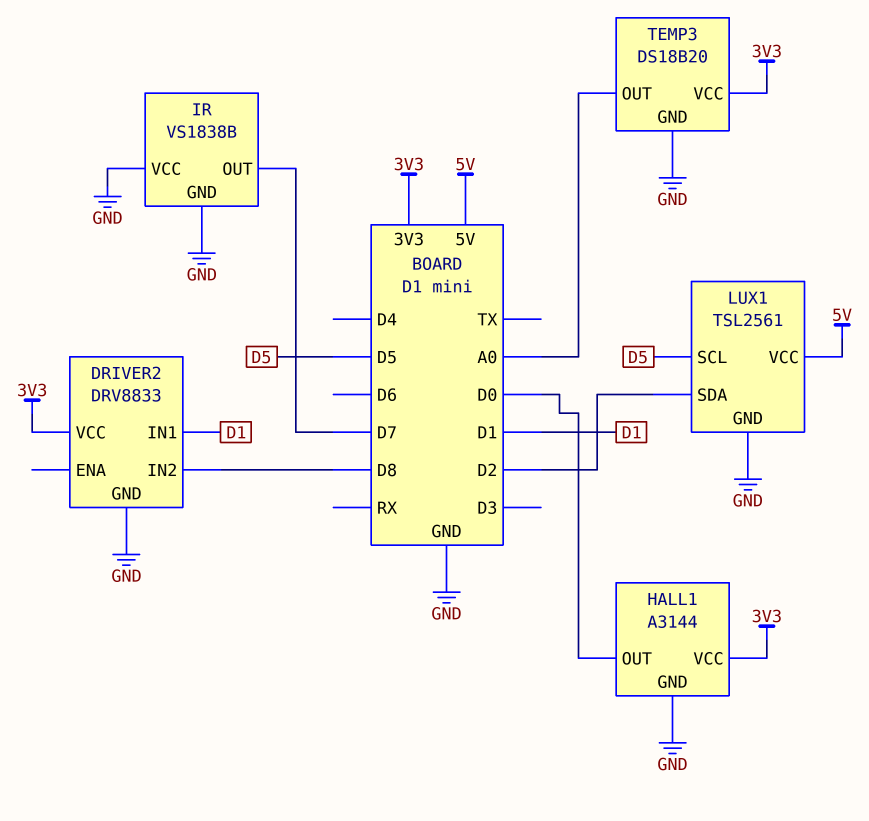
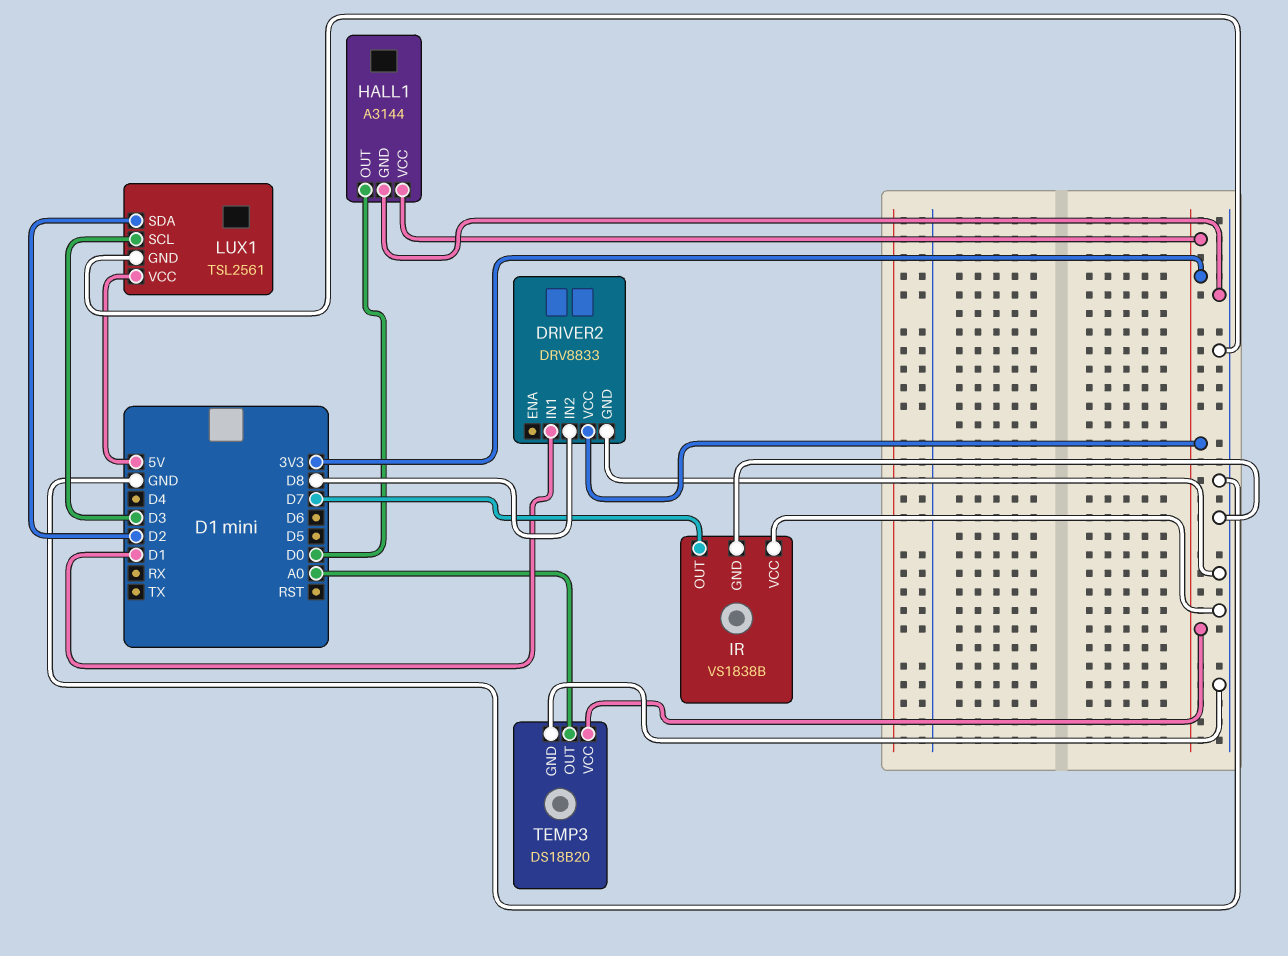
LUX1 pin SCL: D5 -> D3

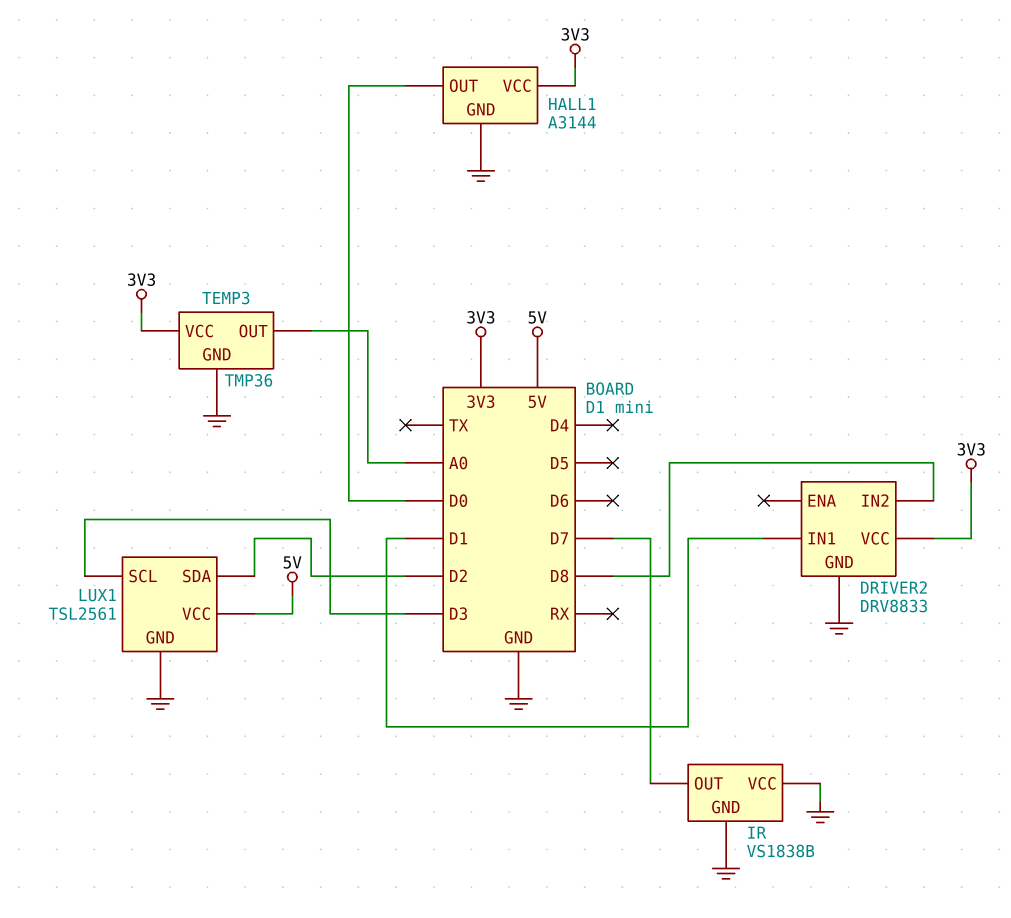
TEMP3: DS18B20 -> TMP36

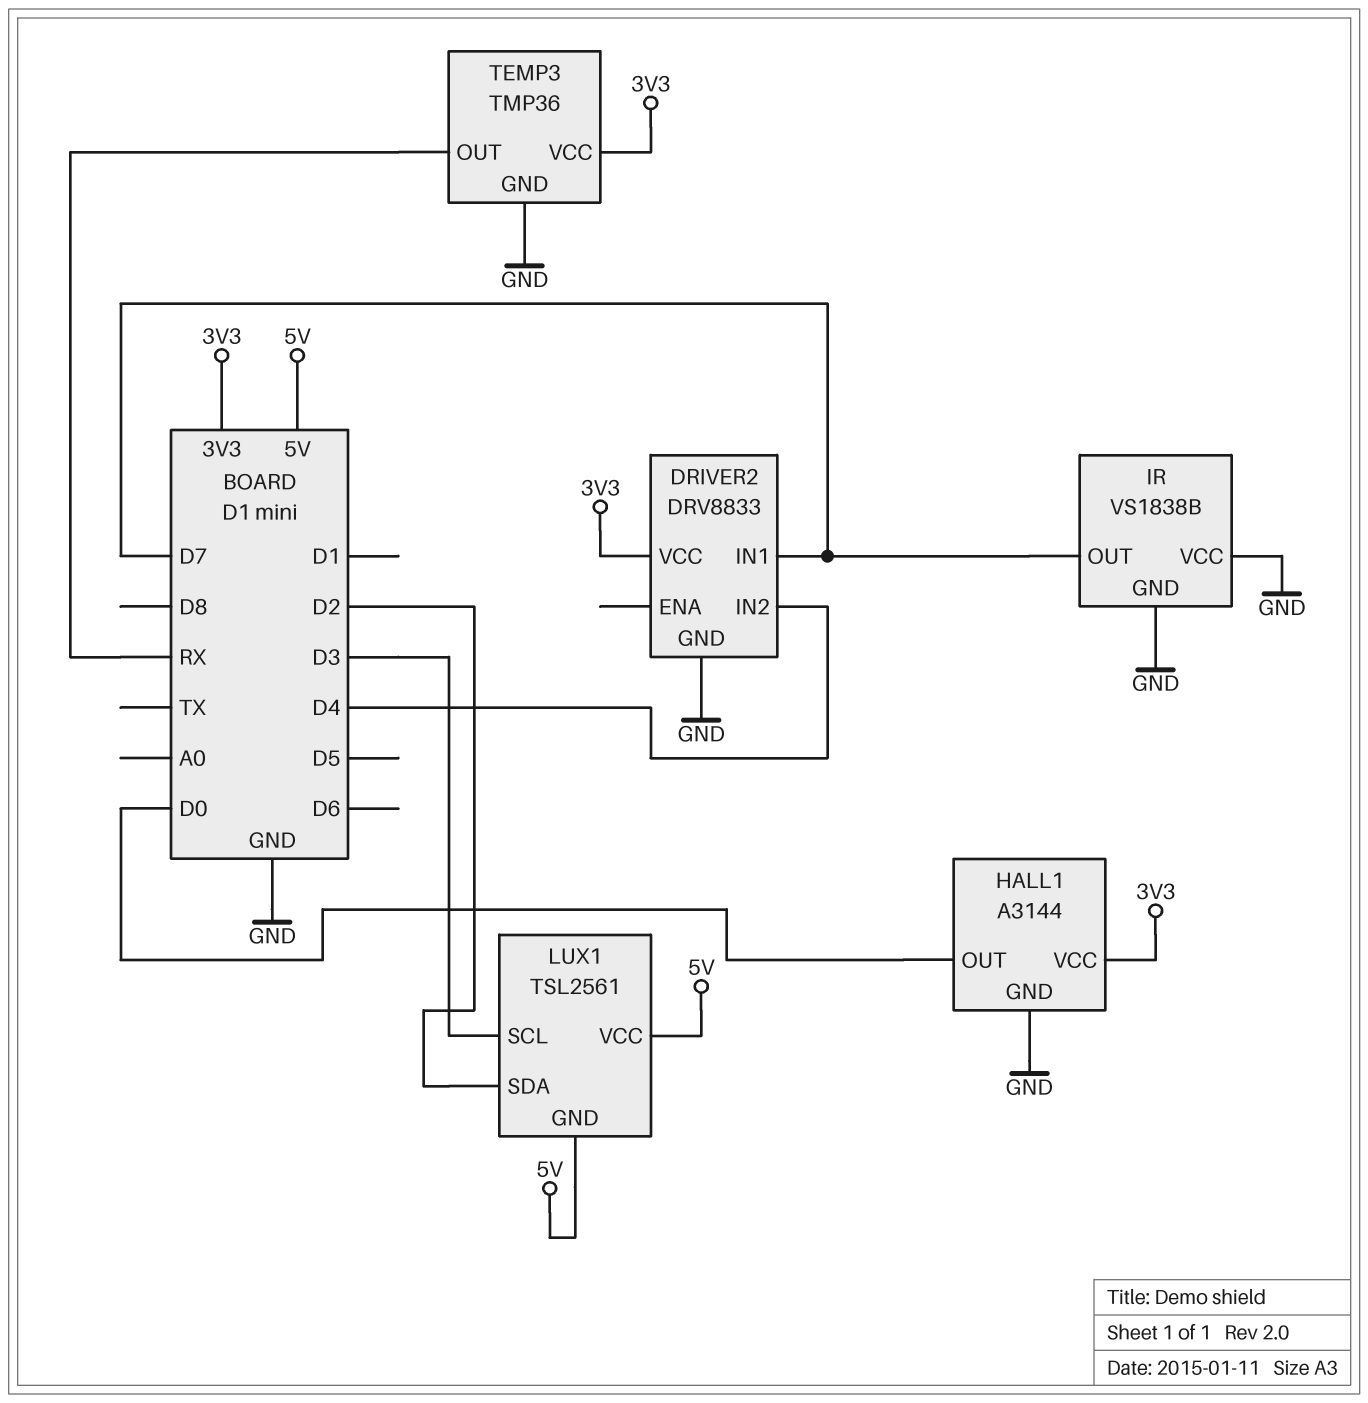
DRIVER2 pin IN1: D1 -> D7
DRIVER2 pin IN2: D8 -> D4
LUX1 pin GND: GND -> 5V
TEMP3 pin OUT: A0 -> RX

